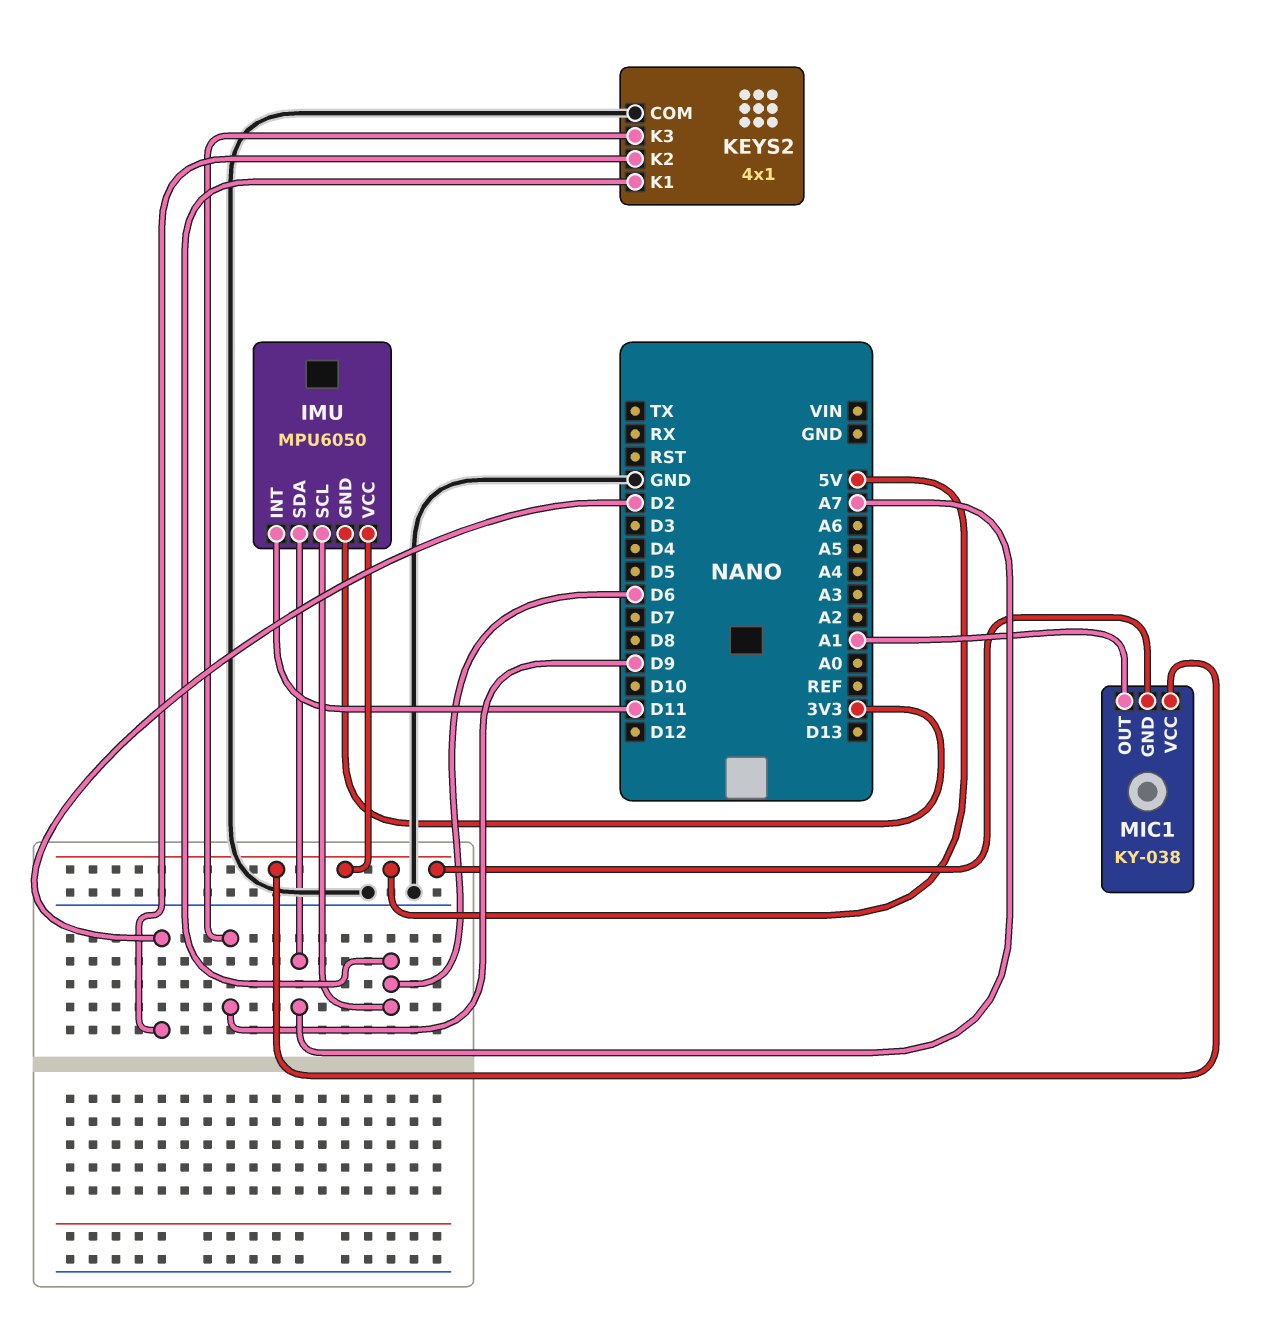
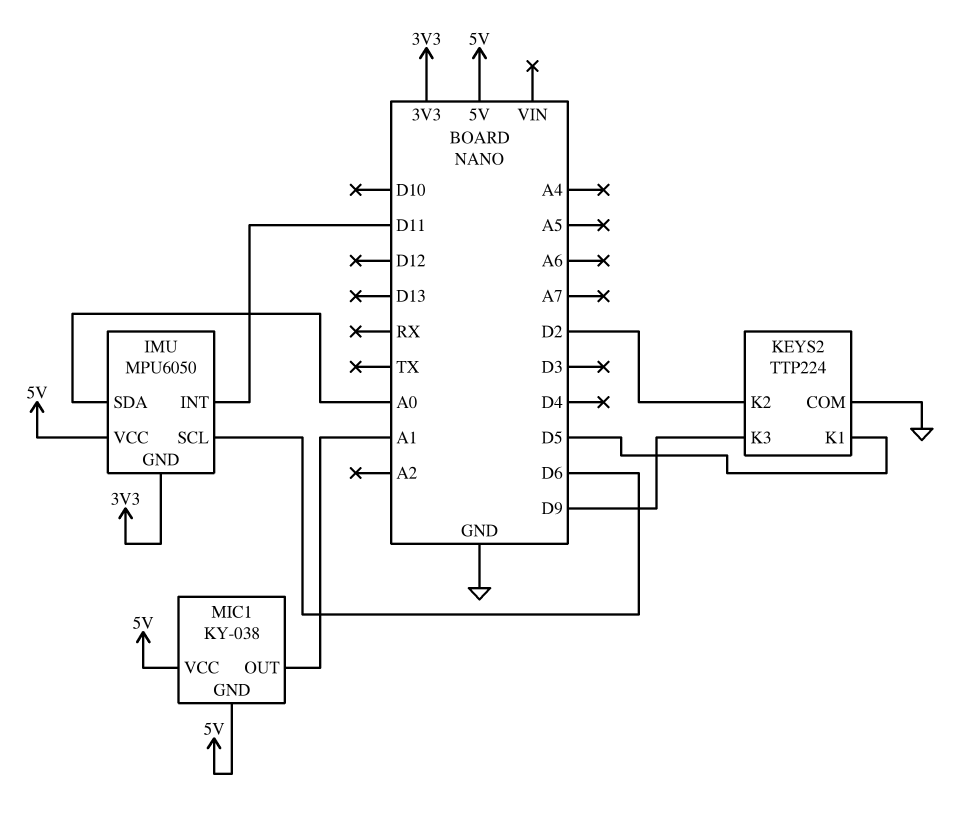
IMU pin SDA: A7 -> A0
KEYS2: 4x1 -> TTP224
KEYS2 pin K1: D6 -> D5

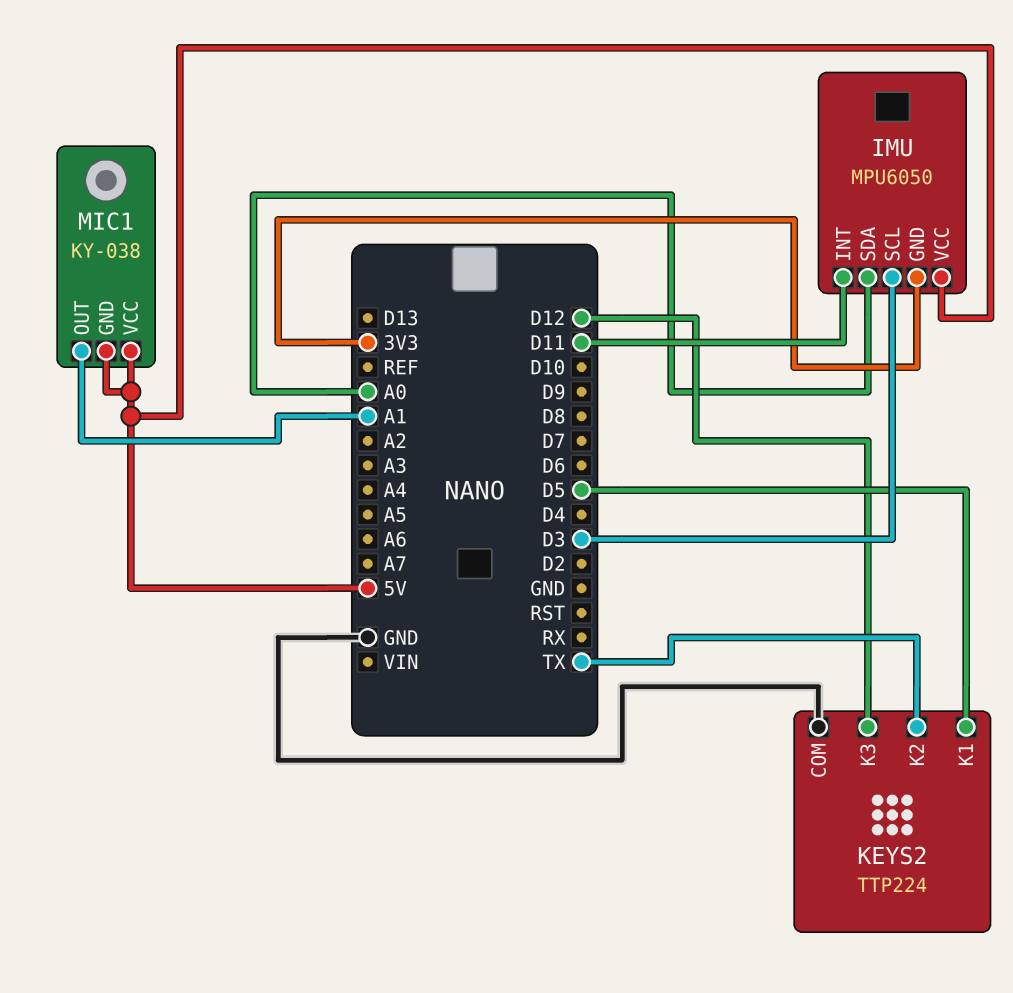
IMU pin SCL: D6 -> D3
KEYS2 pin K2: D2 -> TX
KEYS2 pin K3: D9 -> D12

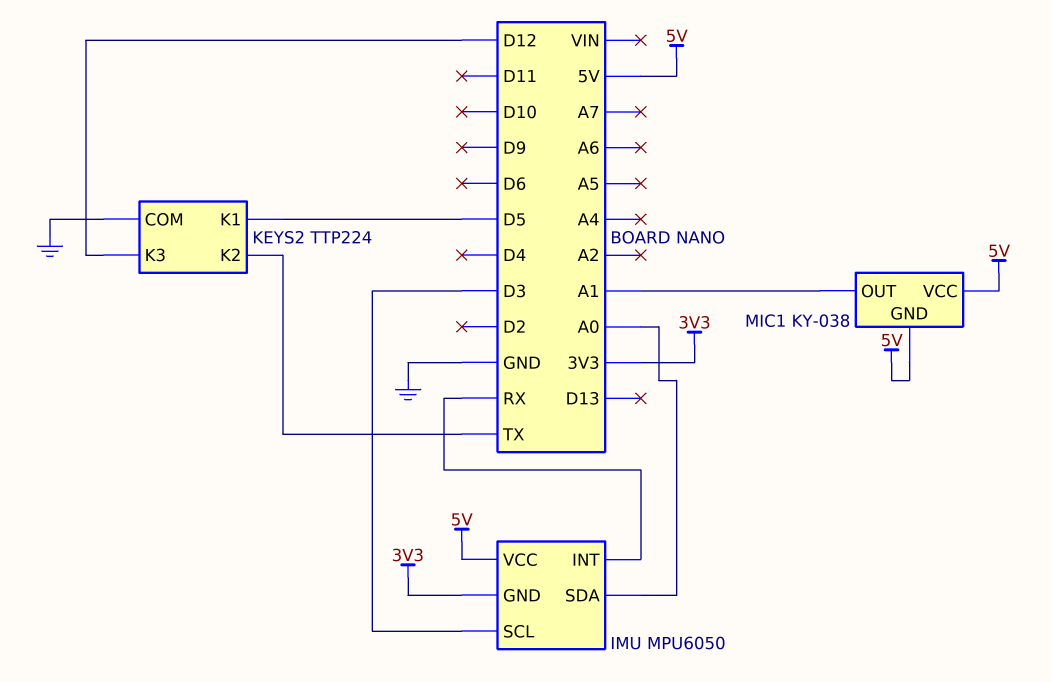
IMU pin INT: D11 -> RX

